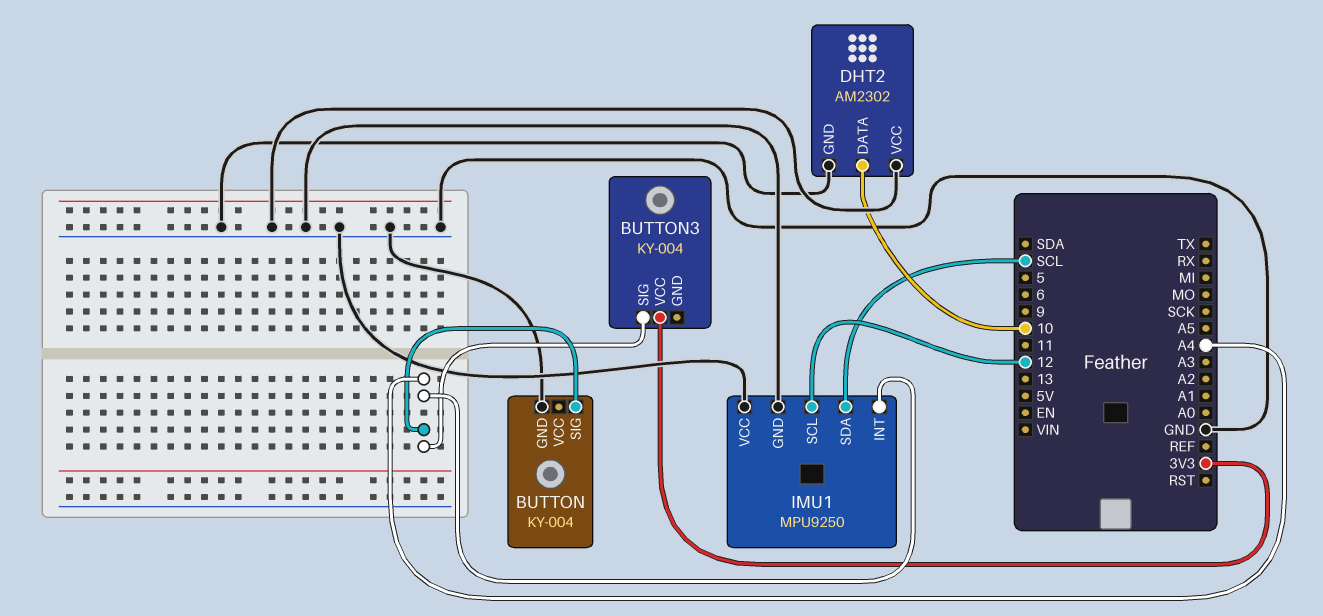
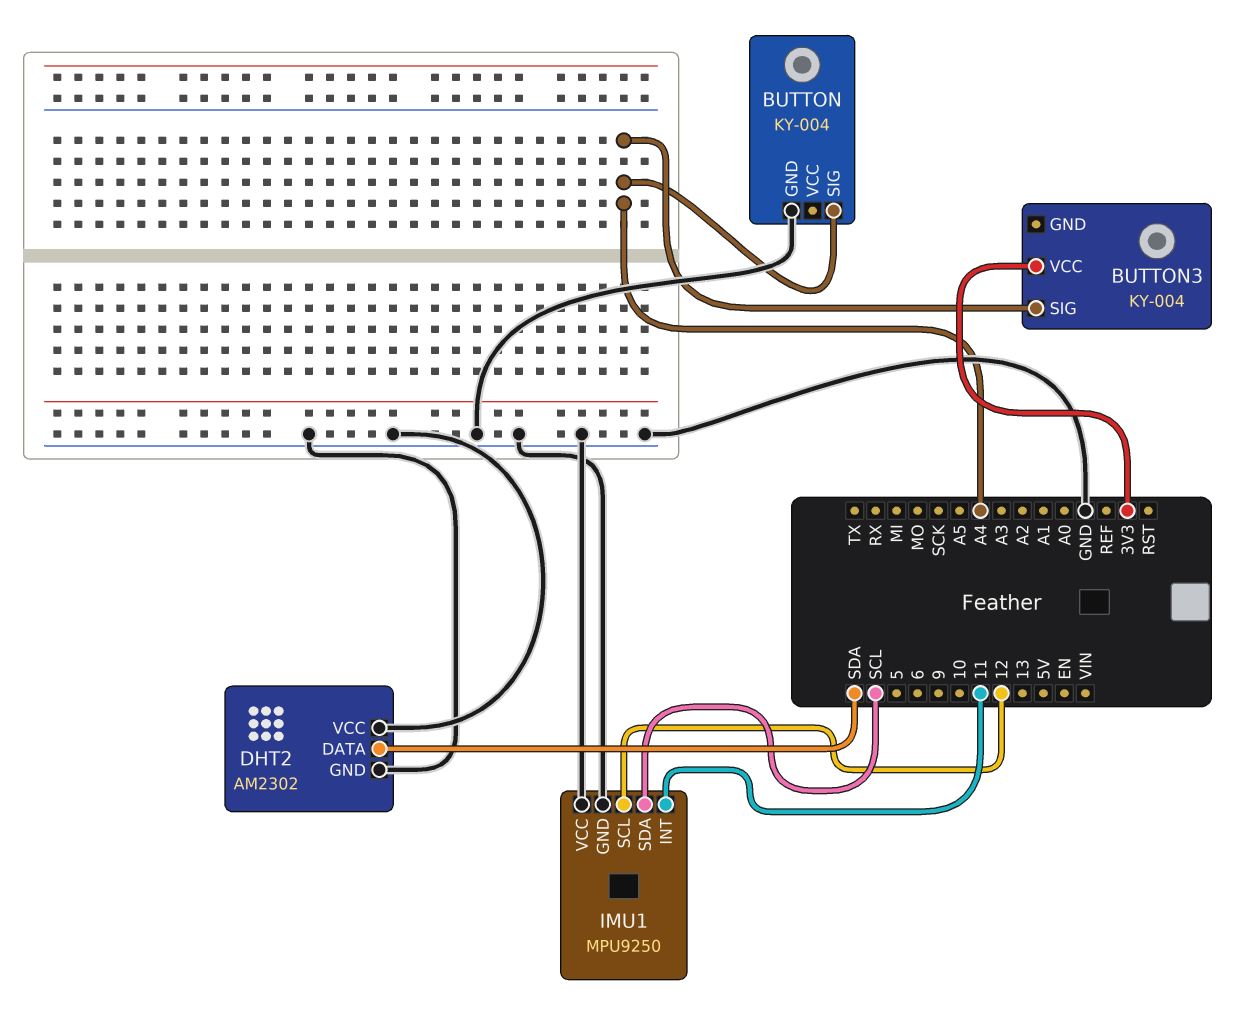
DHT2 pin DATA: 10 -> SDA
IMU1 pin INT: A4 -> 11

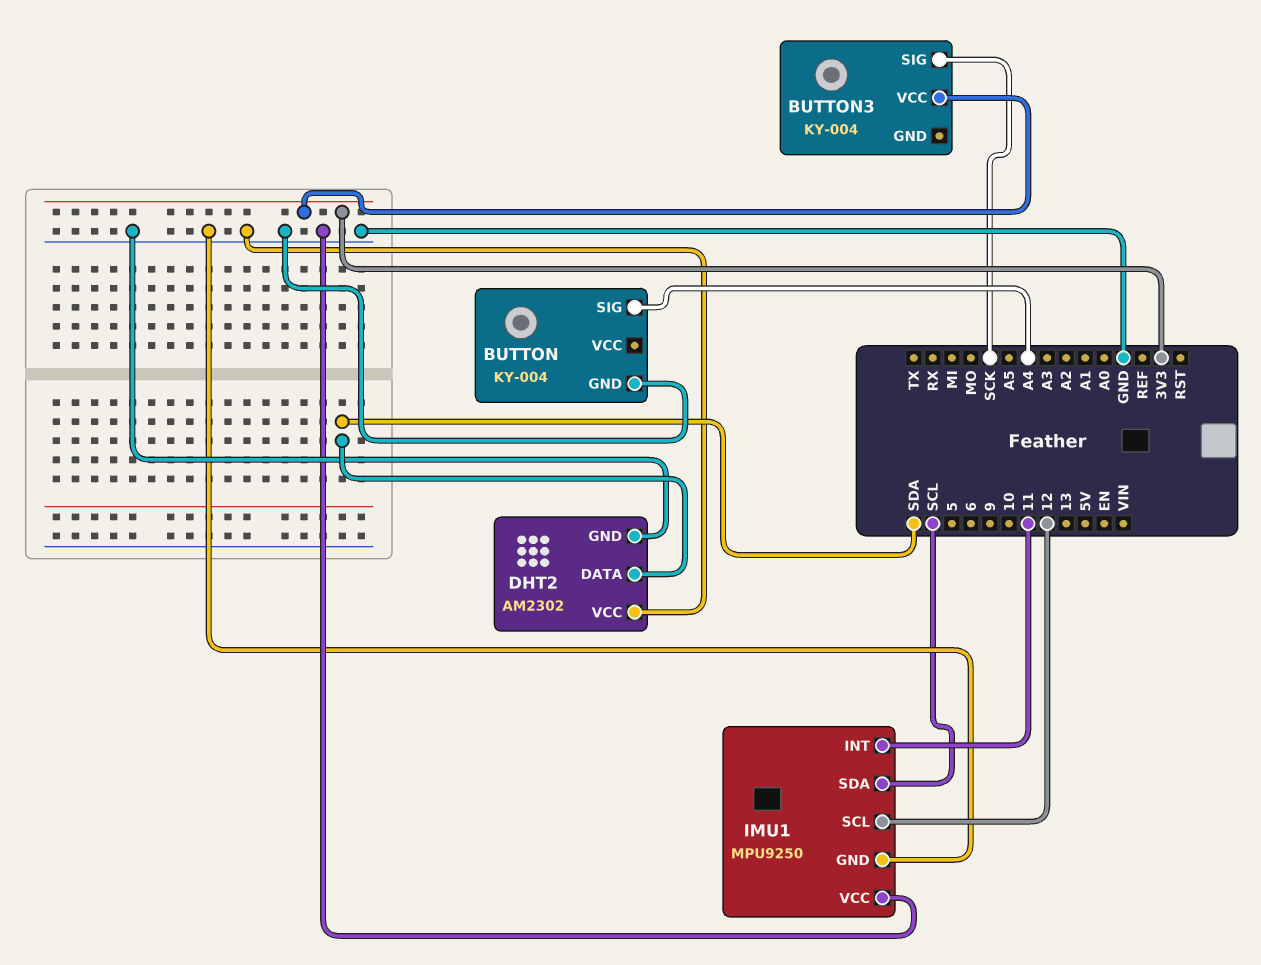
BUTTON3 pin SIG: A4 -> SCK

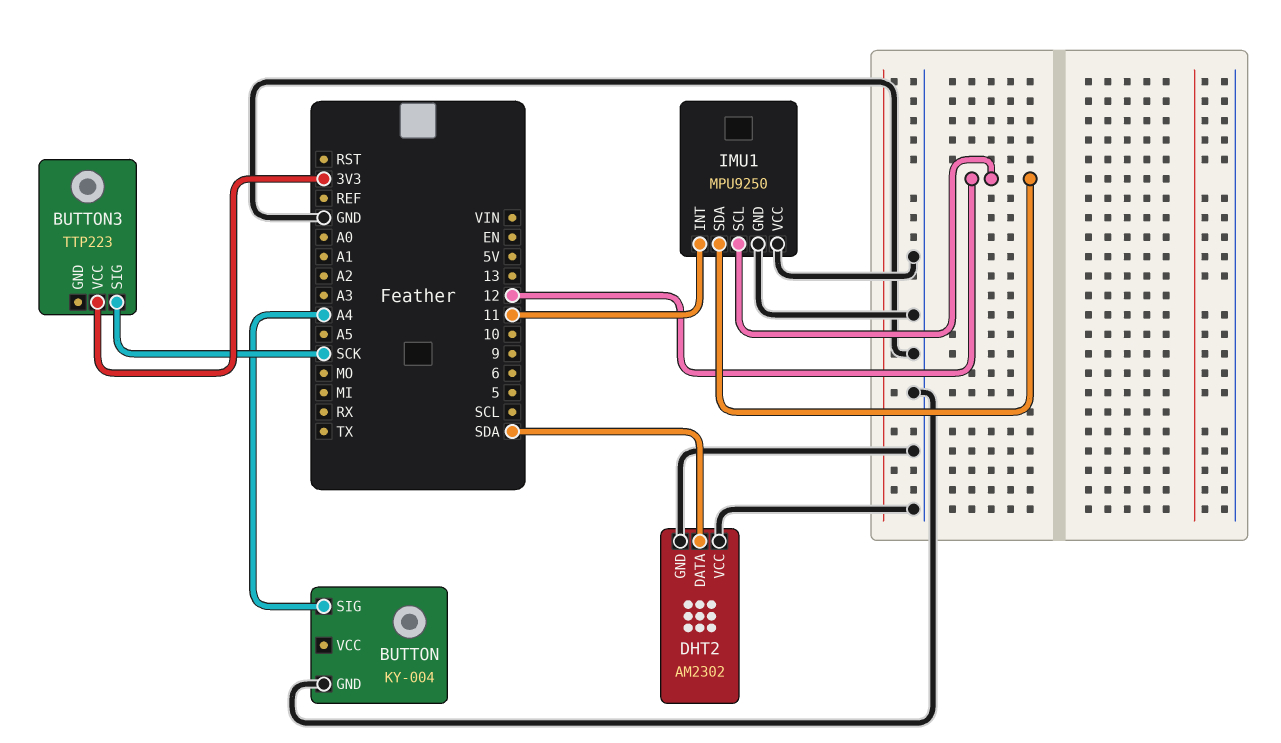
BUTTON3: KY-004 -> TTP223
IMU1 pin SDA: SCL -> 12

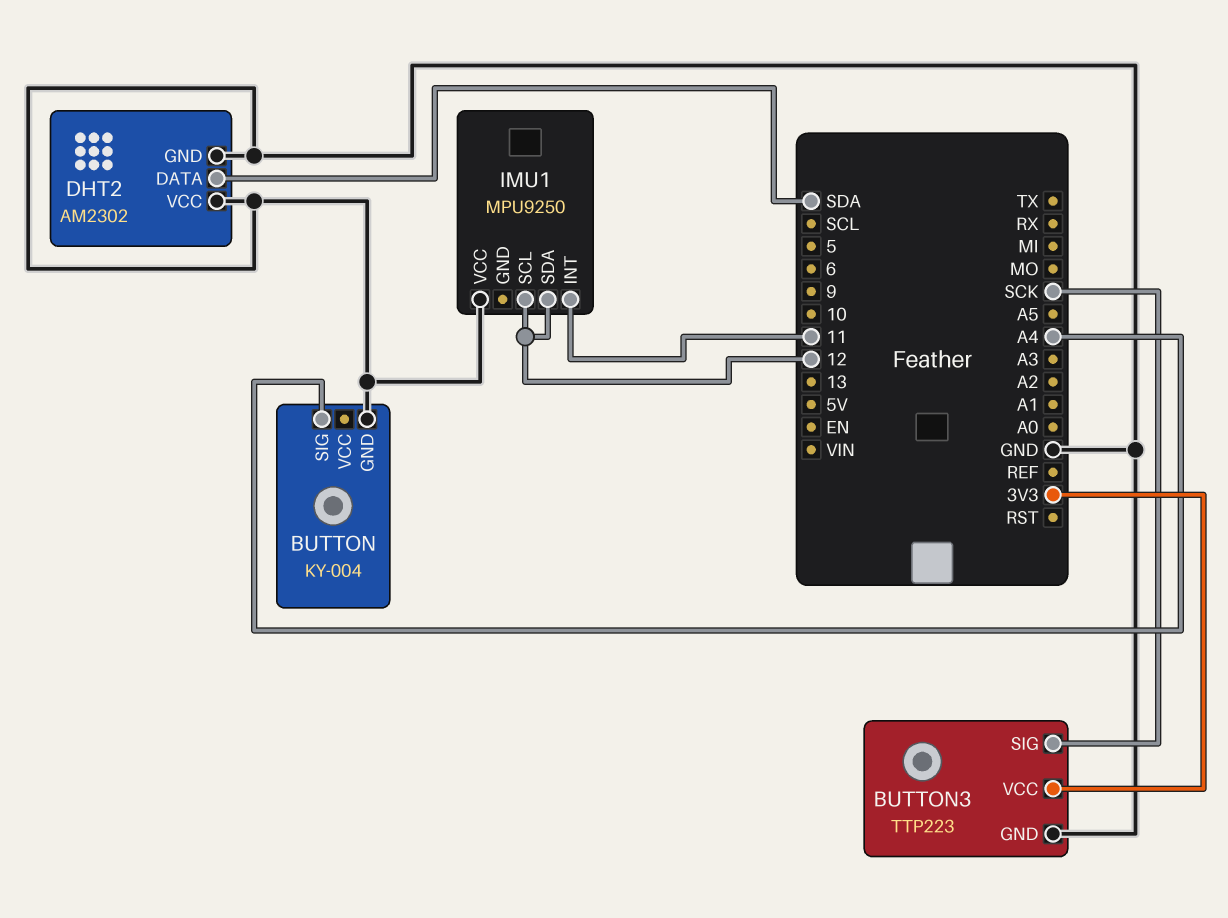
BUTTON3 pin GND: none -> GND
IMU1 pin GND: GND -> none

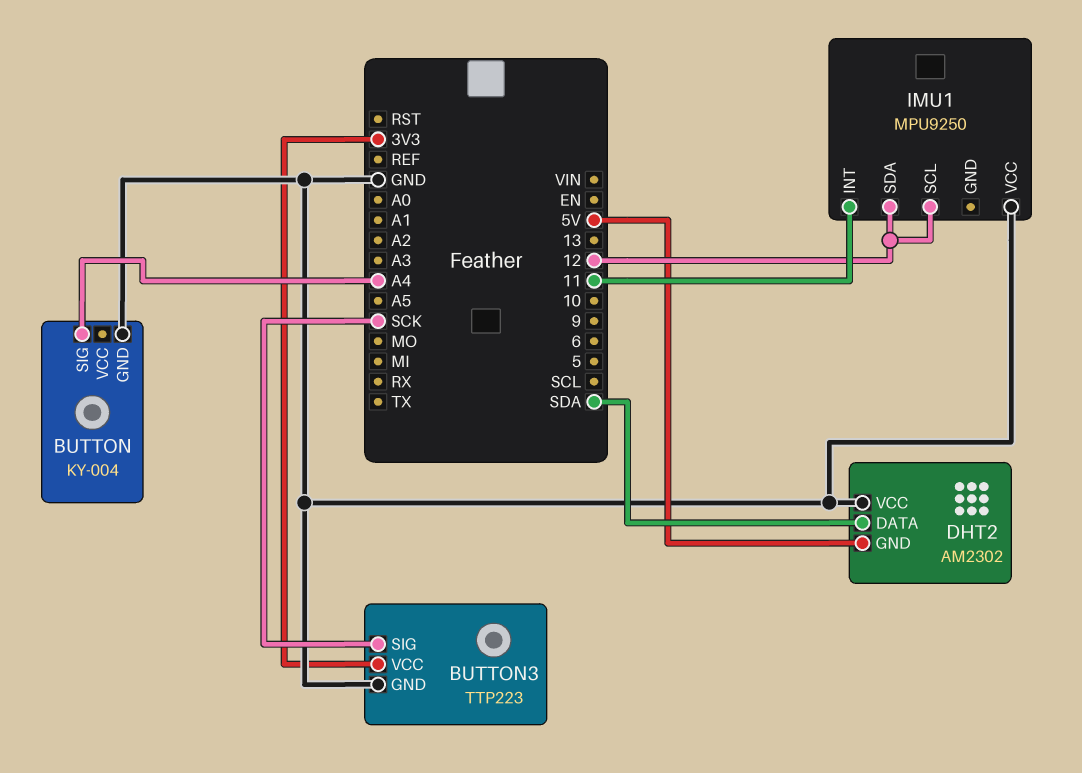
DHT2 pin GND: GND -> 5V

